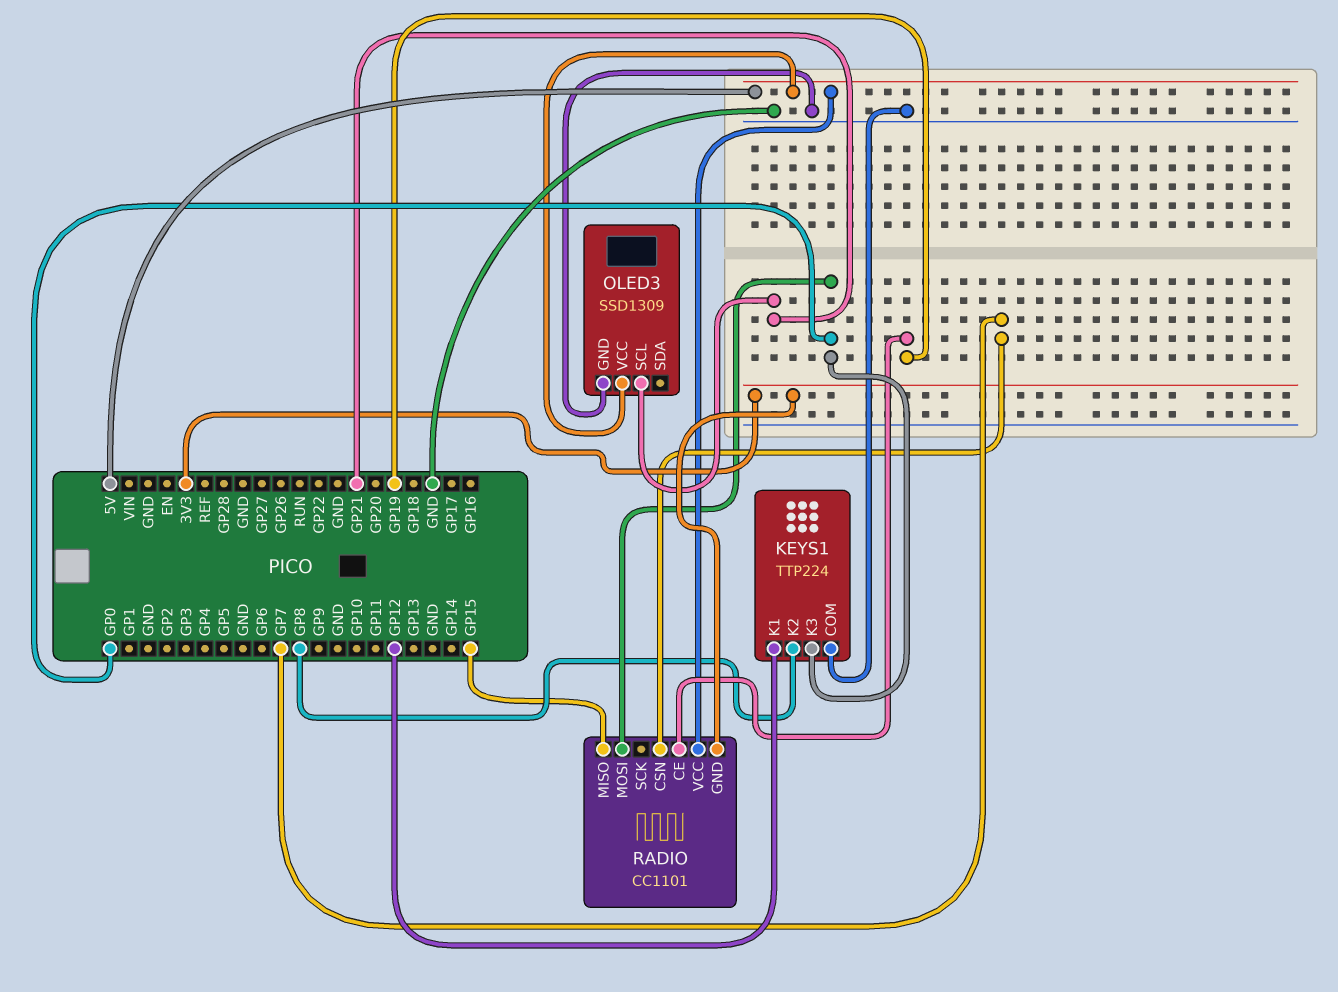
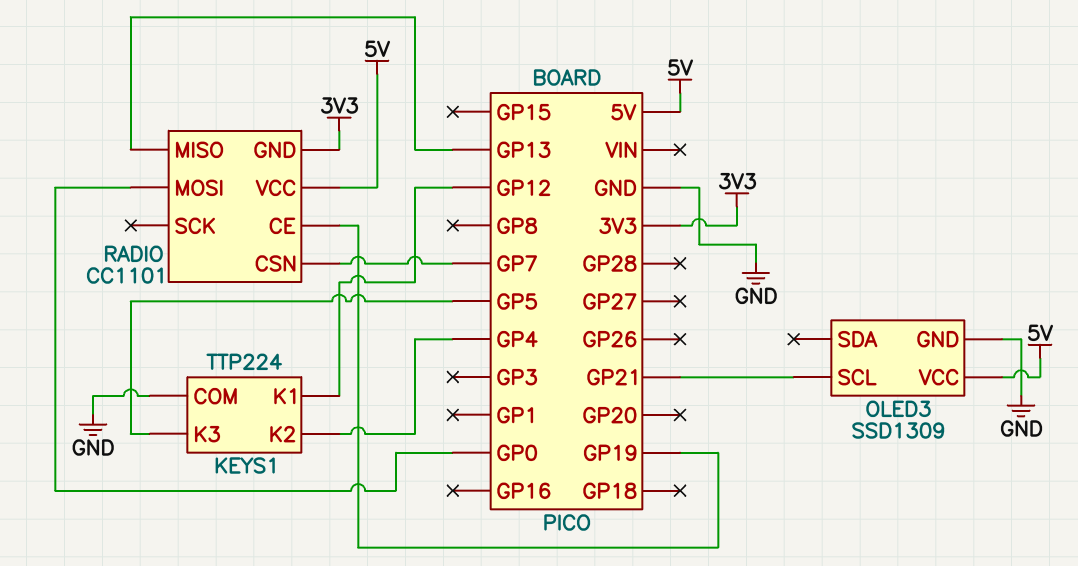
KEYS1 pin K2: GP8 -> GP4
KEYS1 pin K3: GP0 -> GP5
RADIO pin MISO: GP15 -> GP13

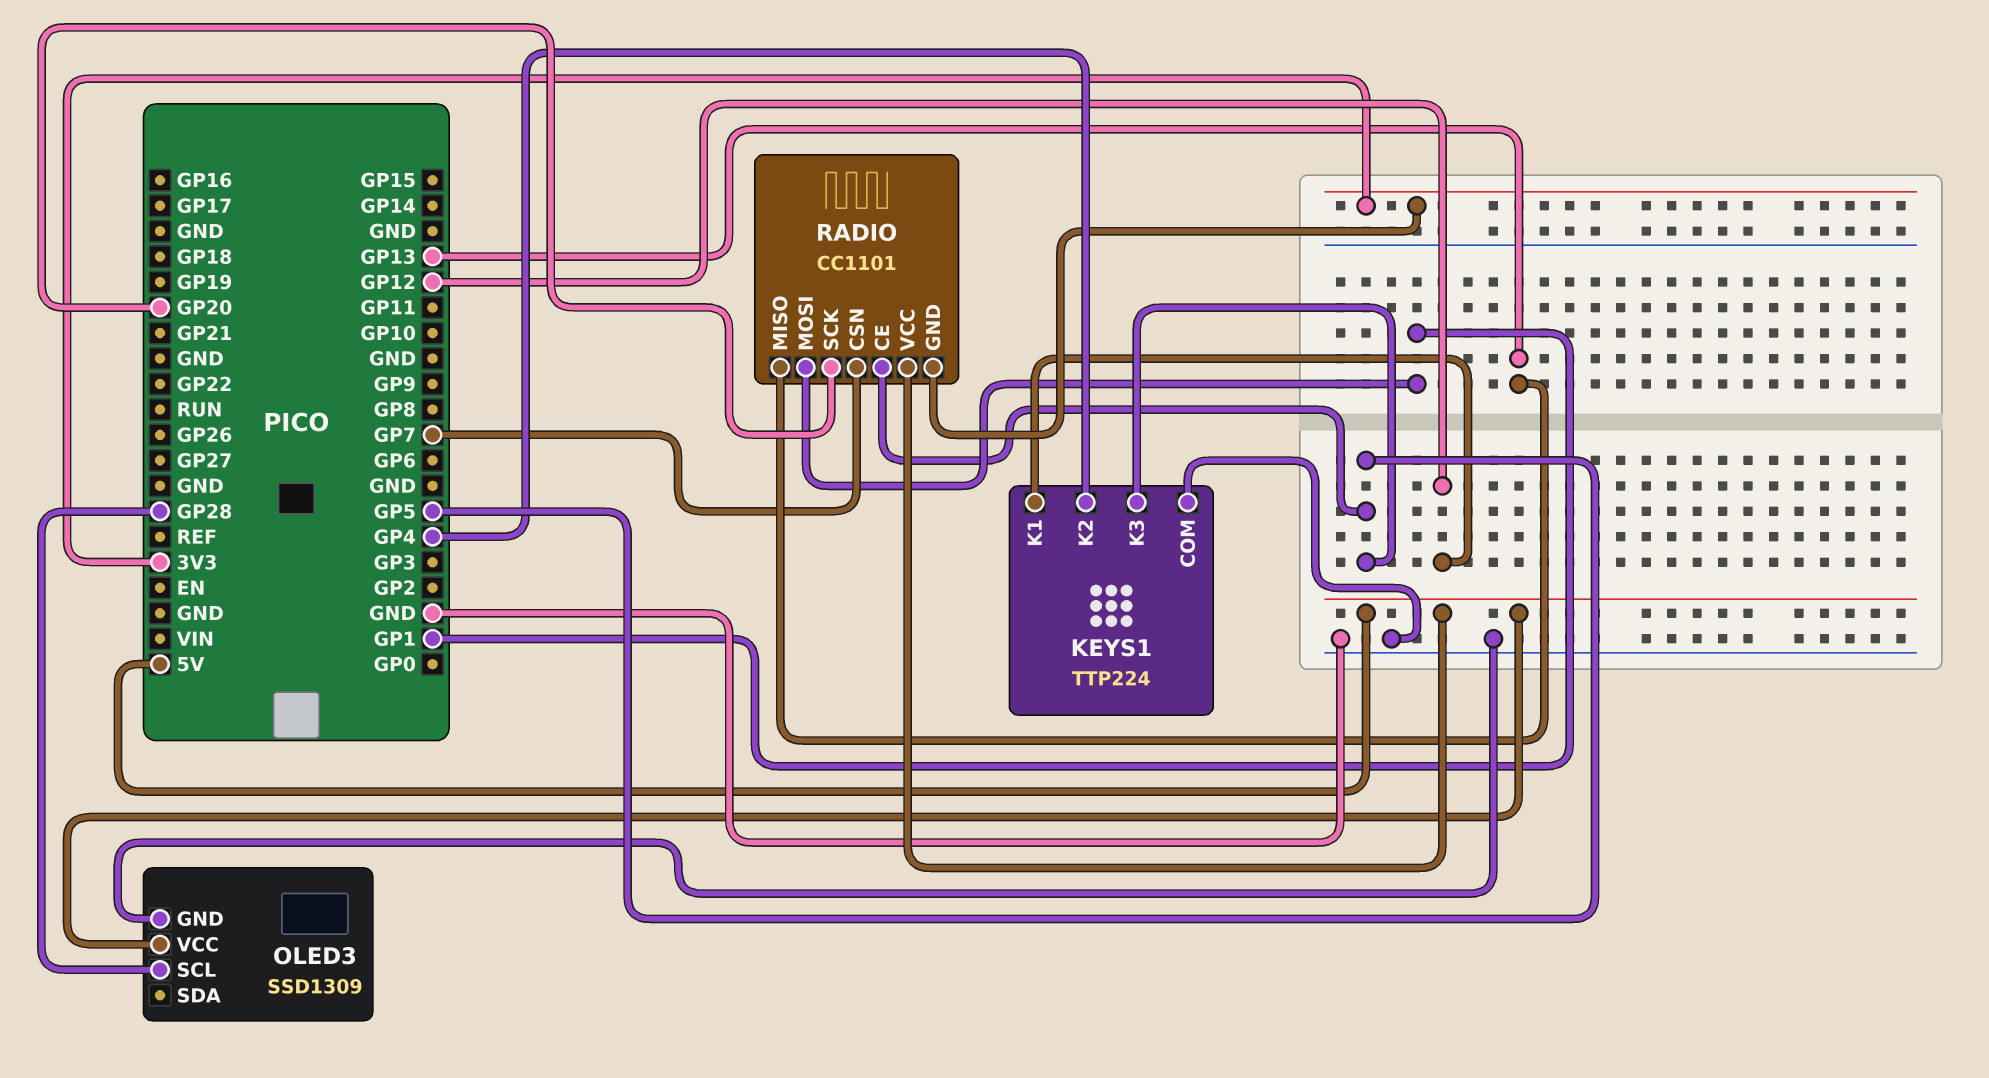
OLED3 pin SCL: GP21 -> GP28
RADIO pin CE: GP19 -> GP5
RADIO pin MOSI: GP0 -> GP1
RADIO pin SCK: none -> GP20

